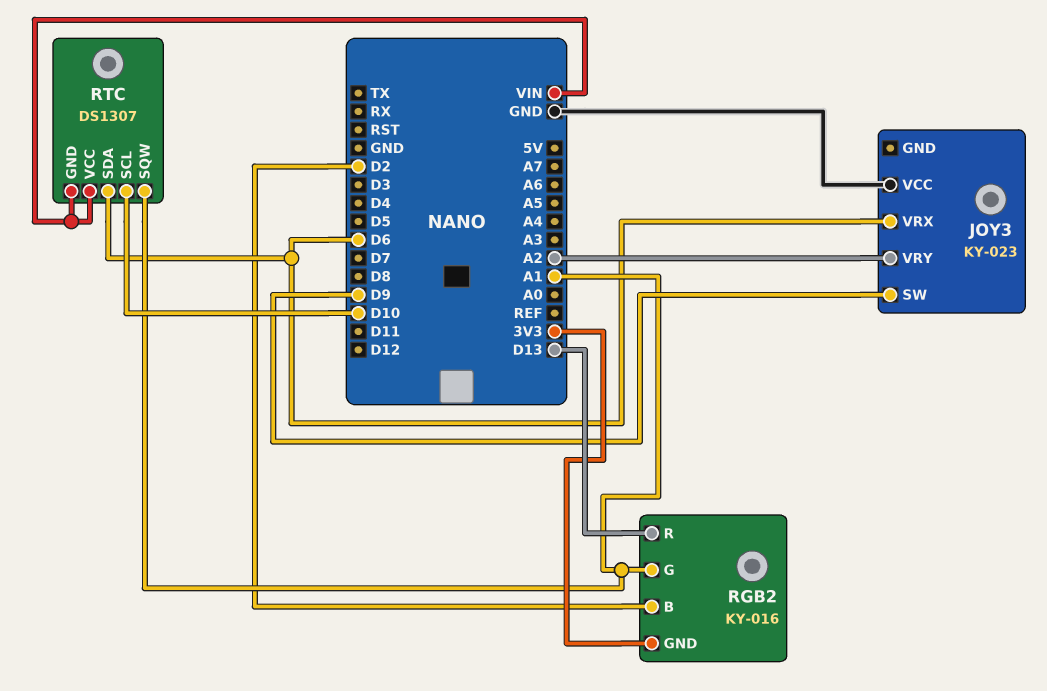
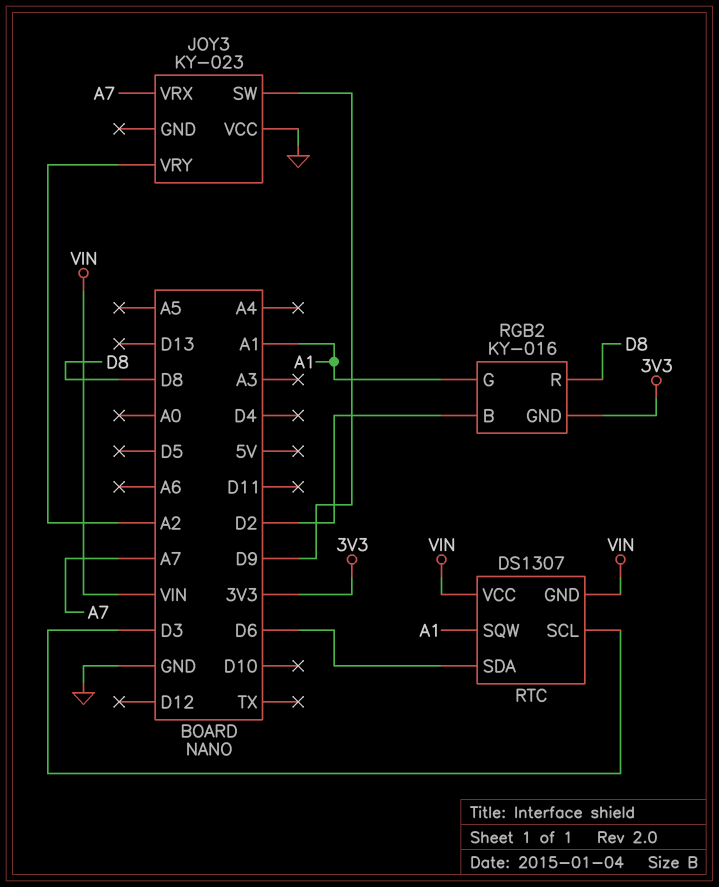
JOY3 pin VRX: D6 -> A7
RGB2 pin R: D13 -> D8
RTC pin SCL: D10 -> D3

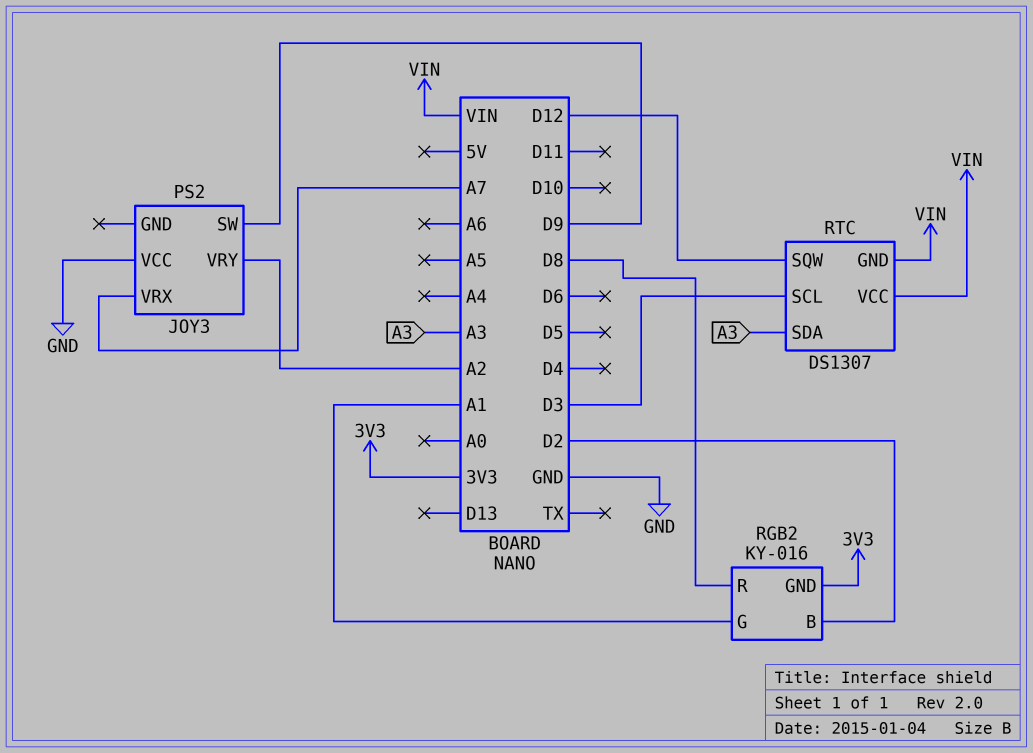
JOY3: KY-023 -> PS2
RTC pin SDA: D6 -> A3
RTC pin SQW: A1 -> D12

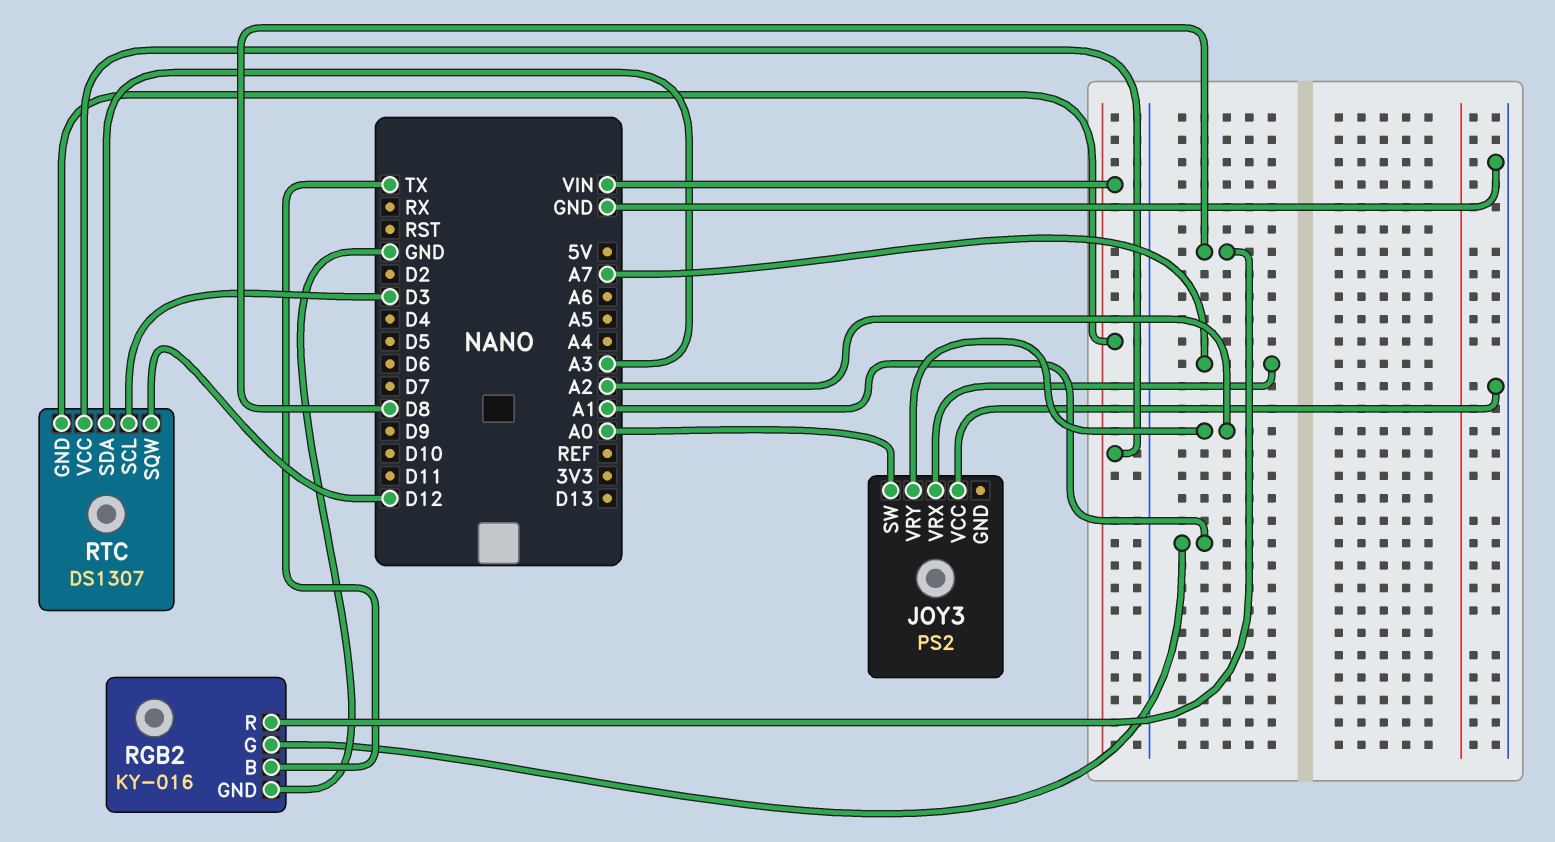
JOY3 pin SW: D9 -> A0
RGB2 pin B: D2 -> TX
RGB2 pin GND: 3V3 -> GND

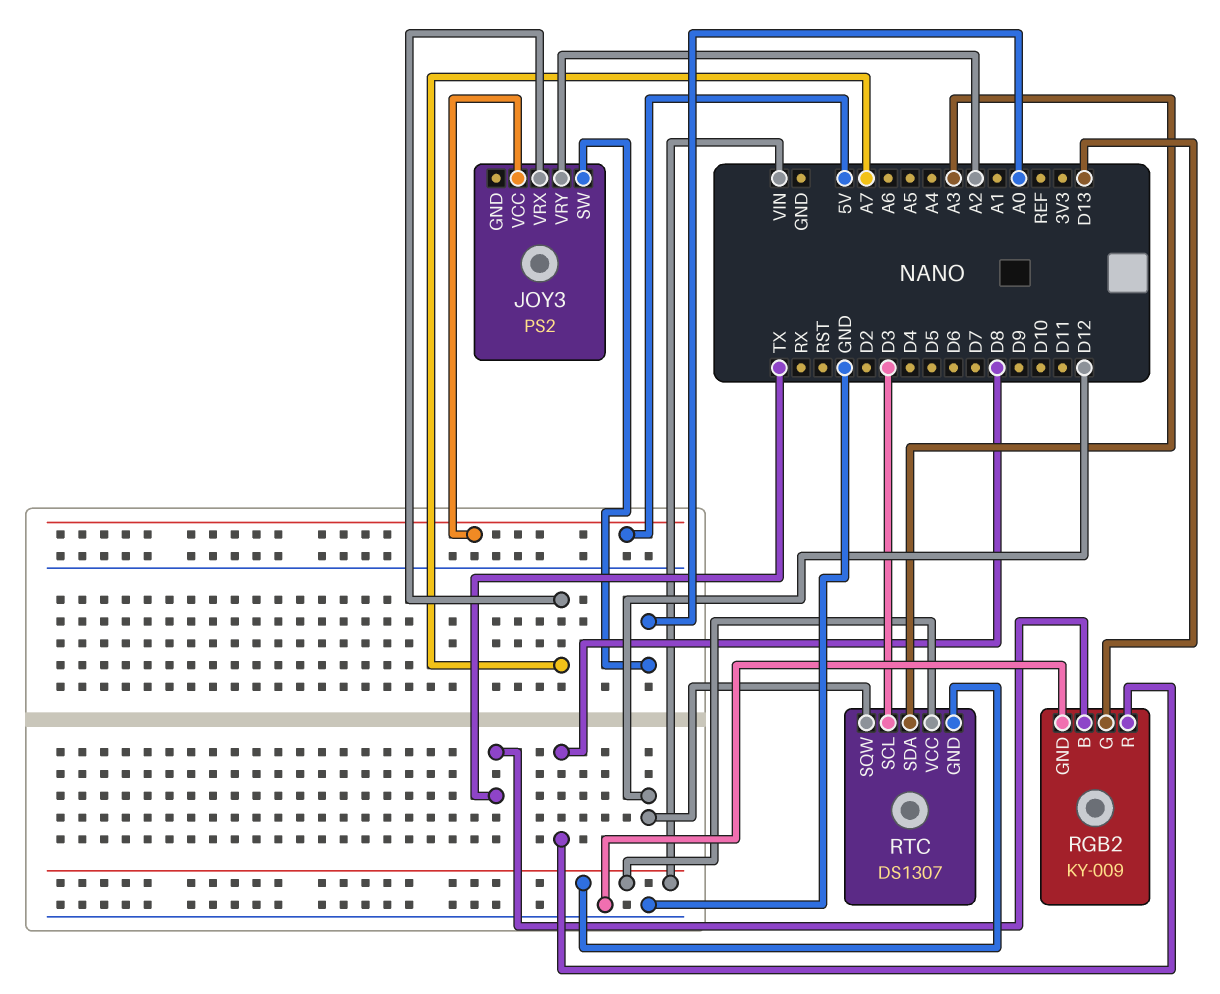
JOY3 pin VCC: GND -> 5V
RGB2: KY-016 -> KY-009
RGB2 pin G: A1 -> D13

